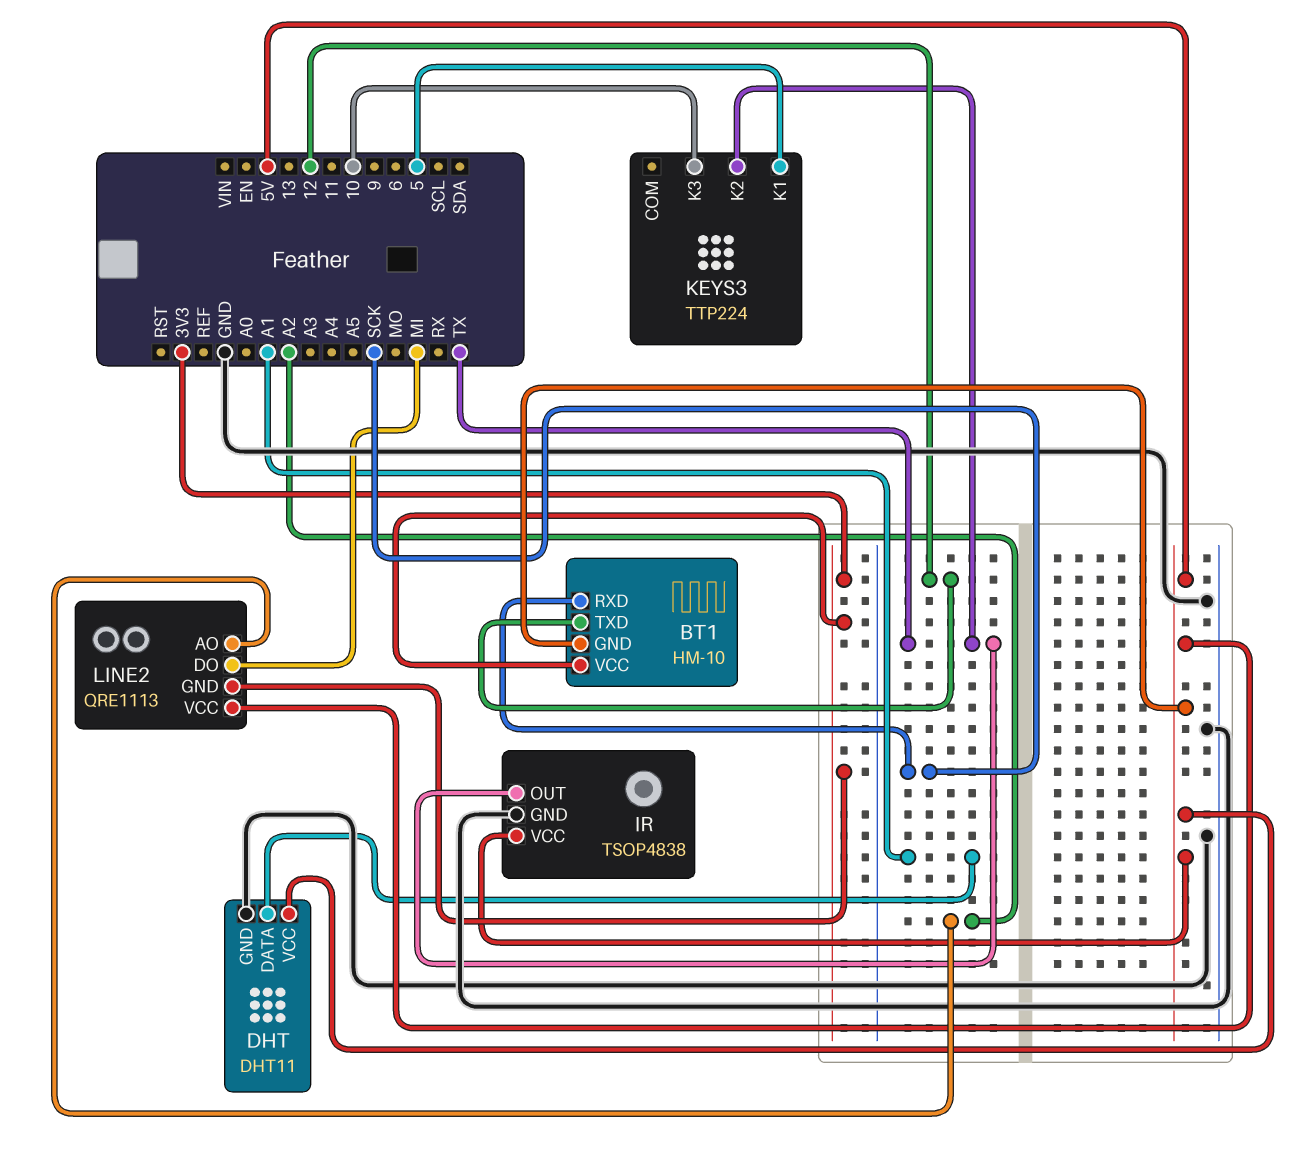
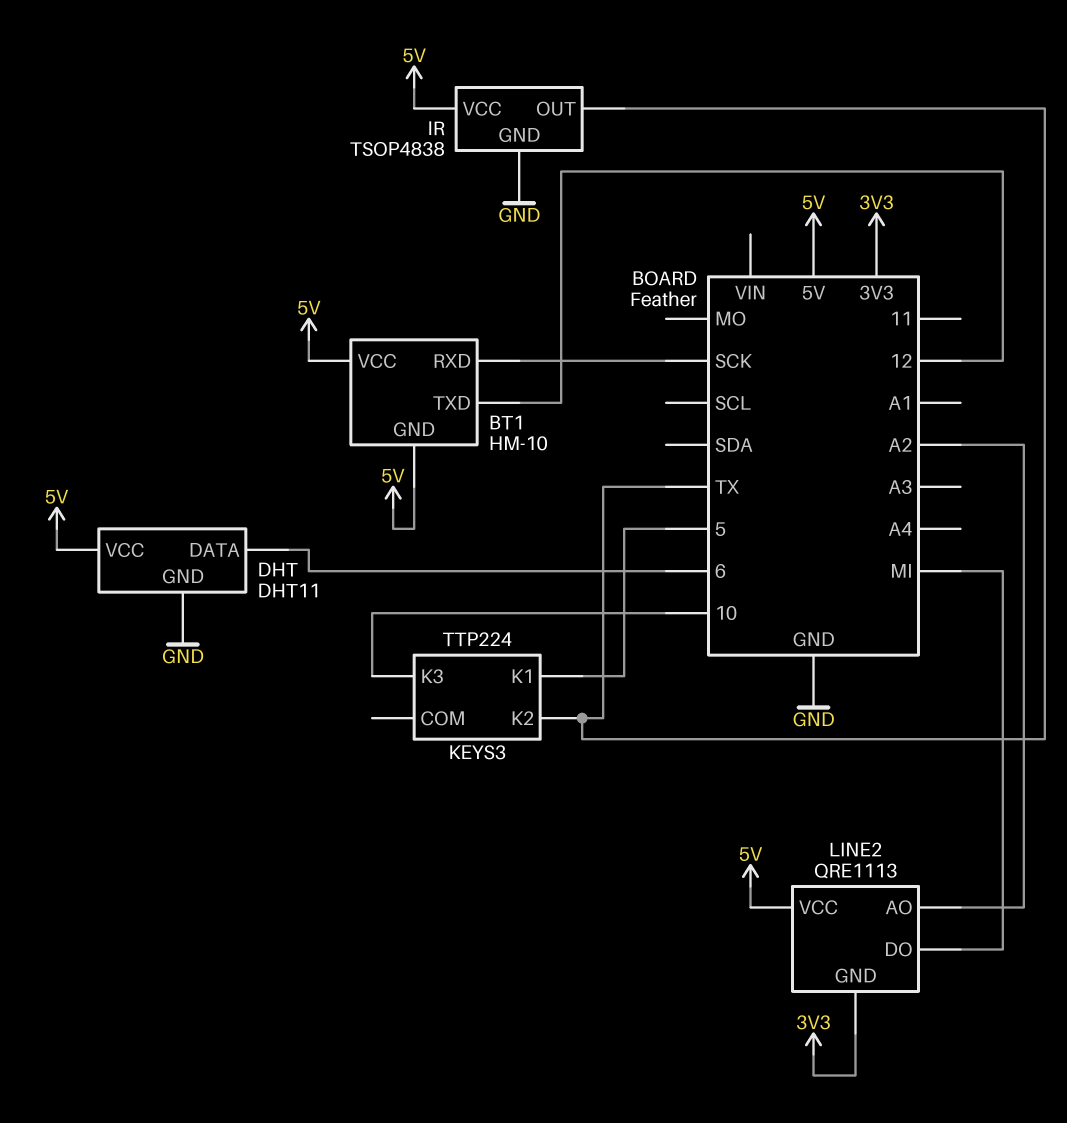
BT1 pin VCC: 3V3 -> 5V
DHT pin DATA: A1 -> 6

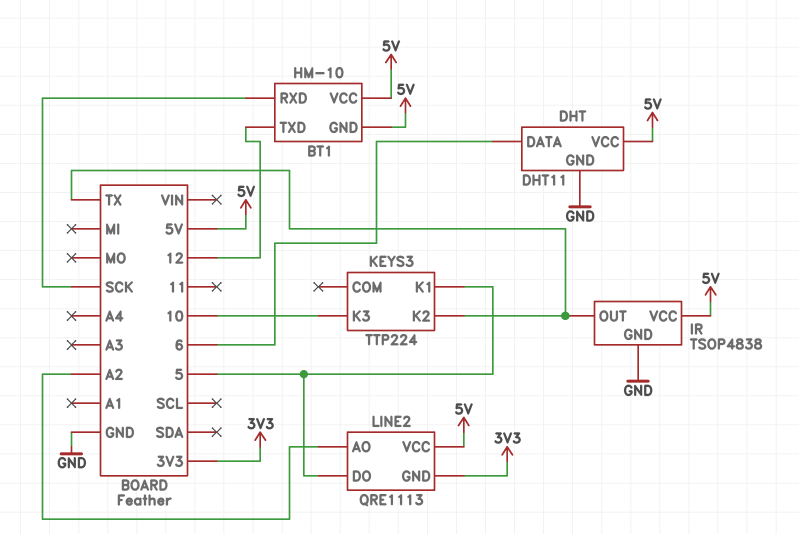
LINE2 pin DO: MI -> 5

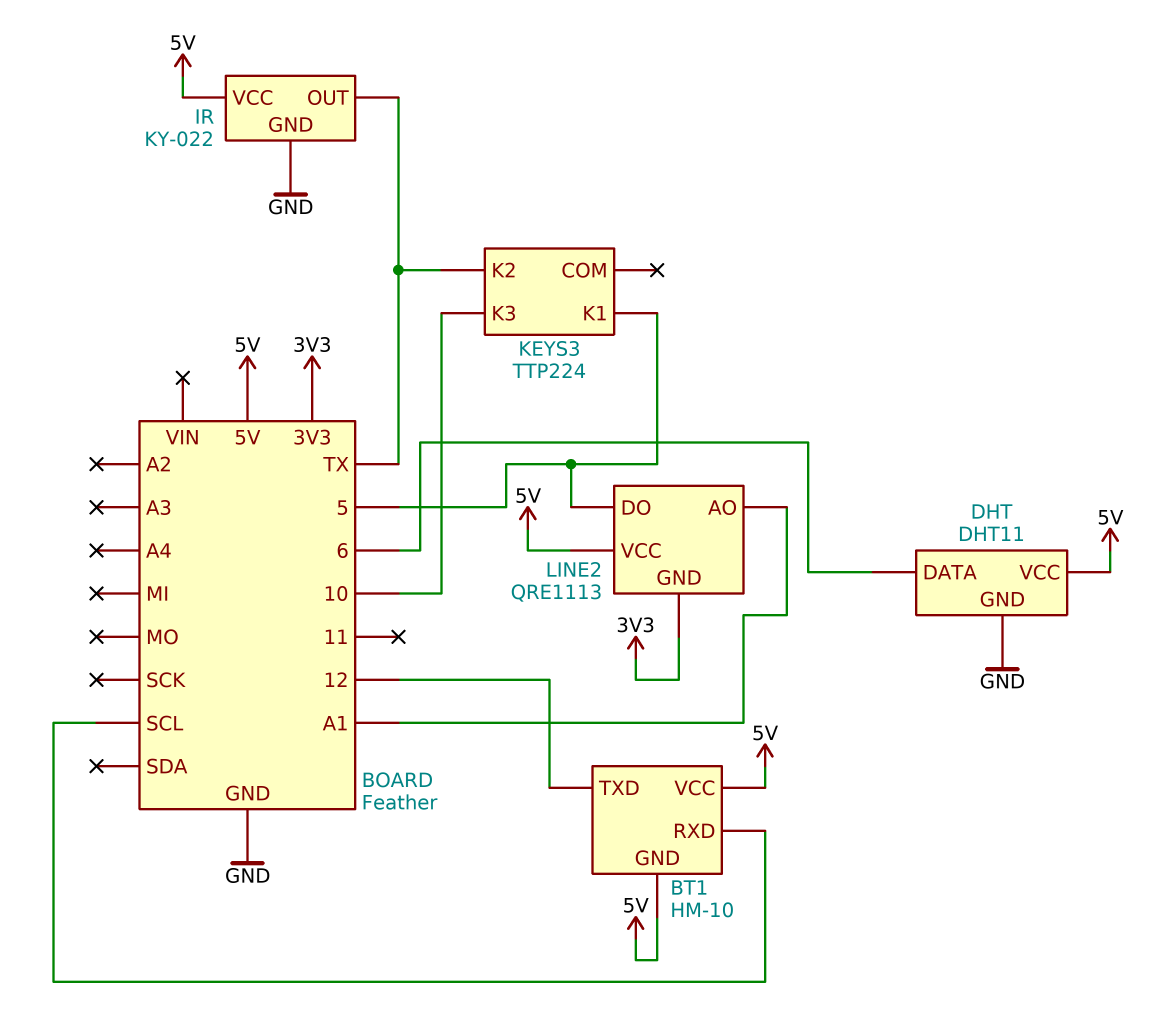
BT1 pin RXD: SCK -> SCL
IR: TSOP4838 -> KY-022
LINE2 pin AO: A2 -> A1

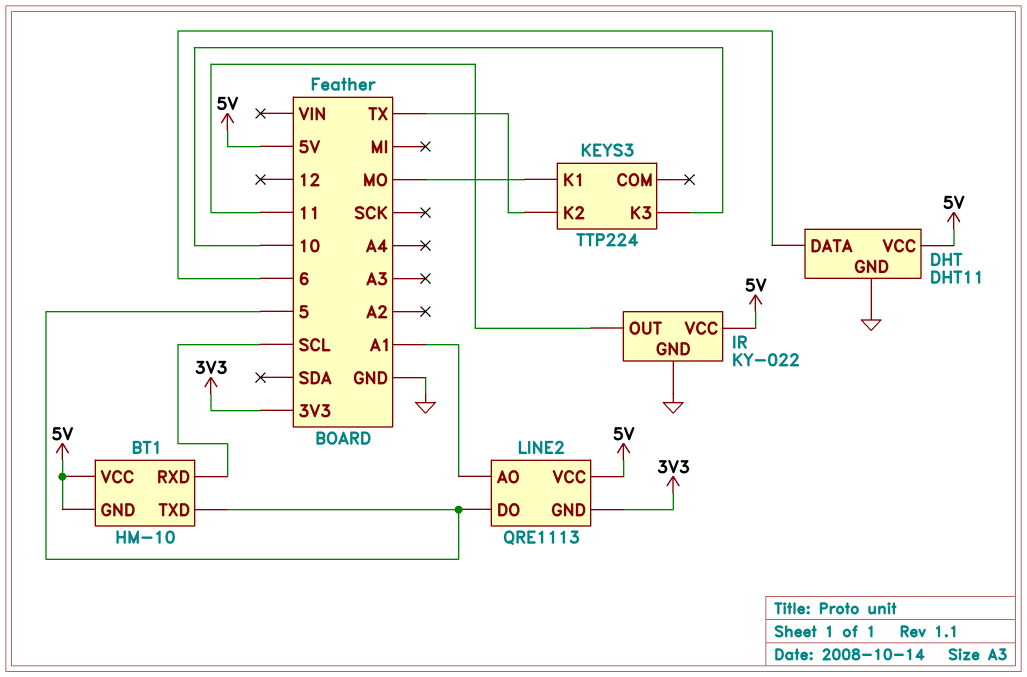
BT1 pin TXD: 12 -> 5
IR pin OUT: TX -> 11
KEYS3 pin K1: 5 -> MO

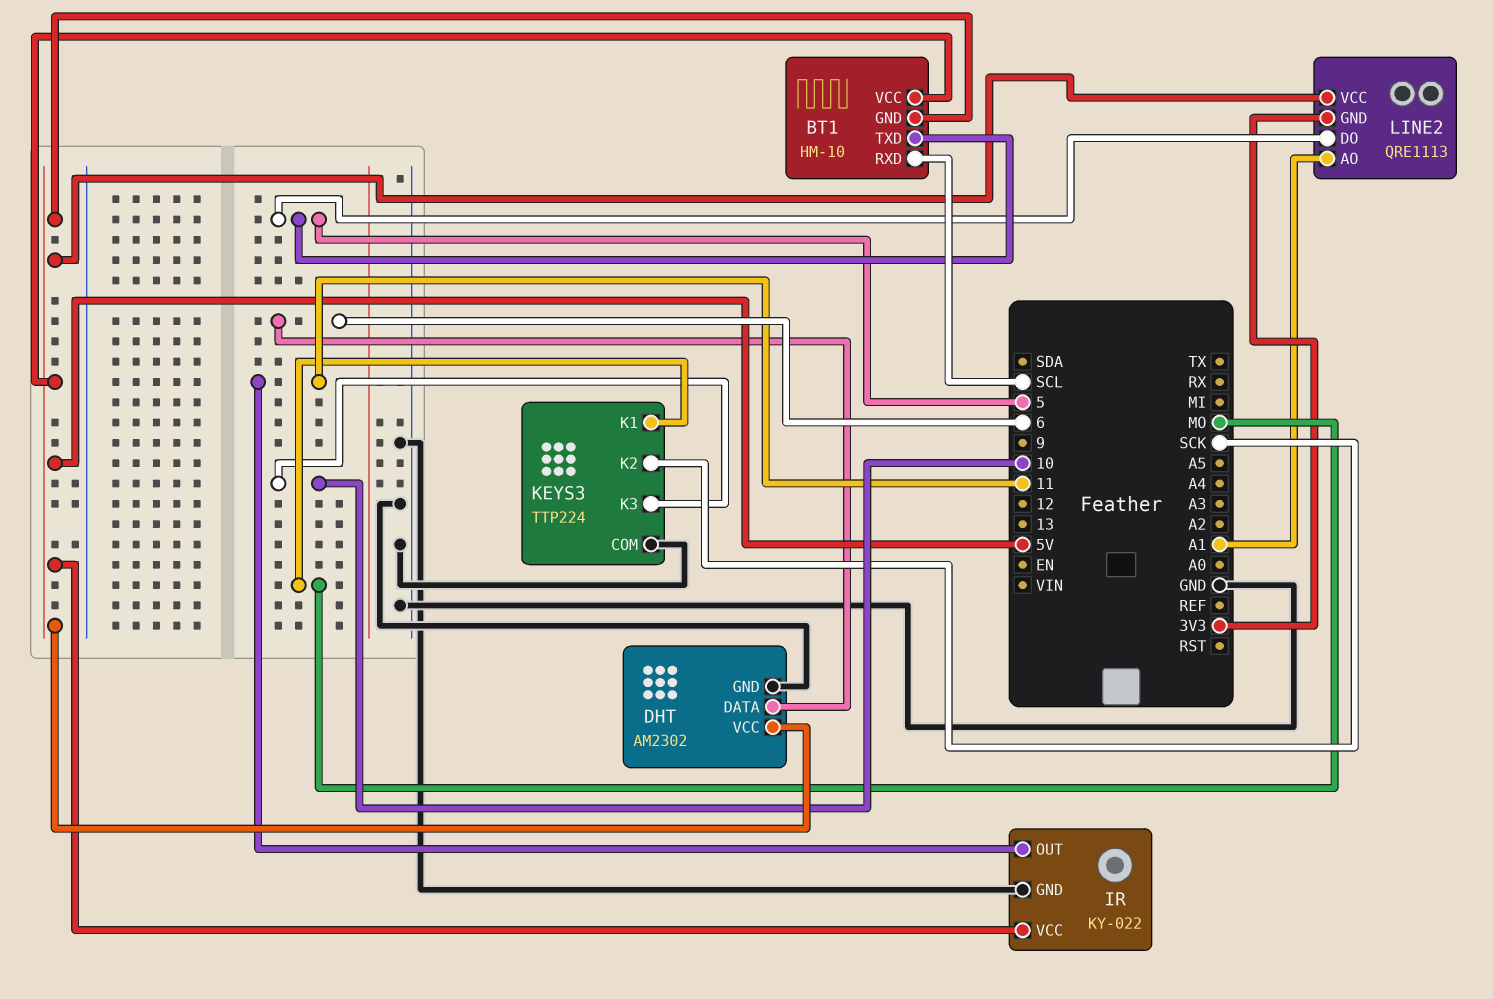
DHT: DHT11 -> AM2302
KEYS3 pin COM: none -> GND
KEYS3 pin K2: TX -> SCK

